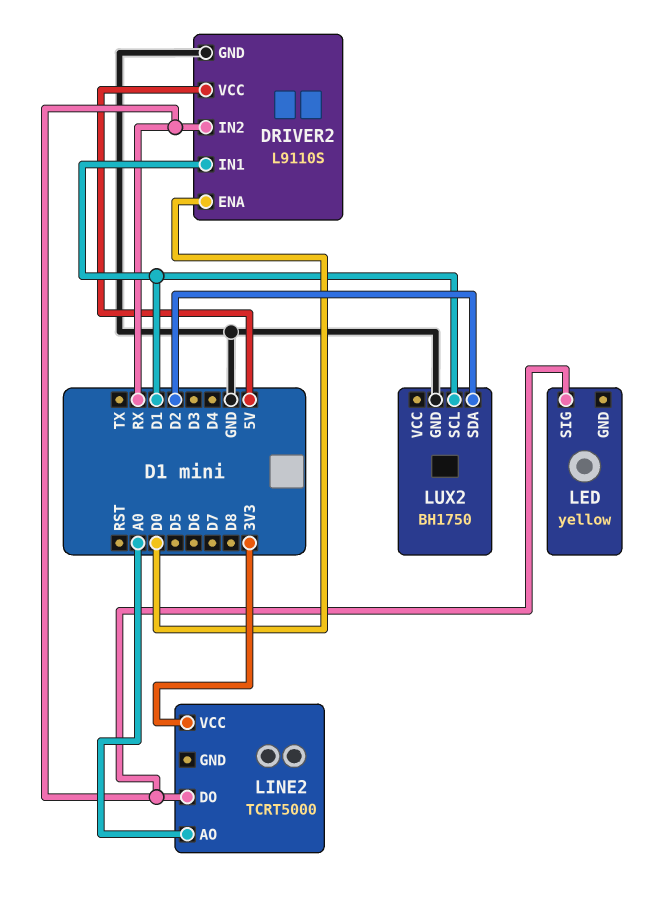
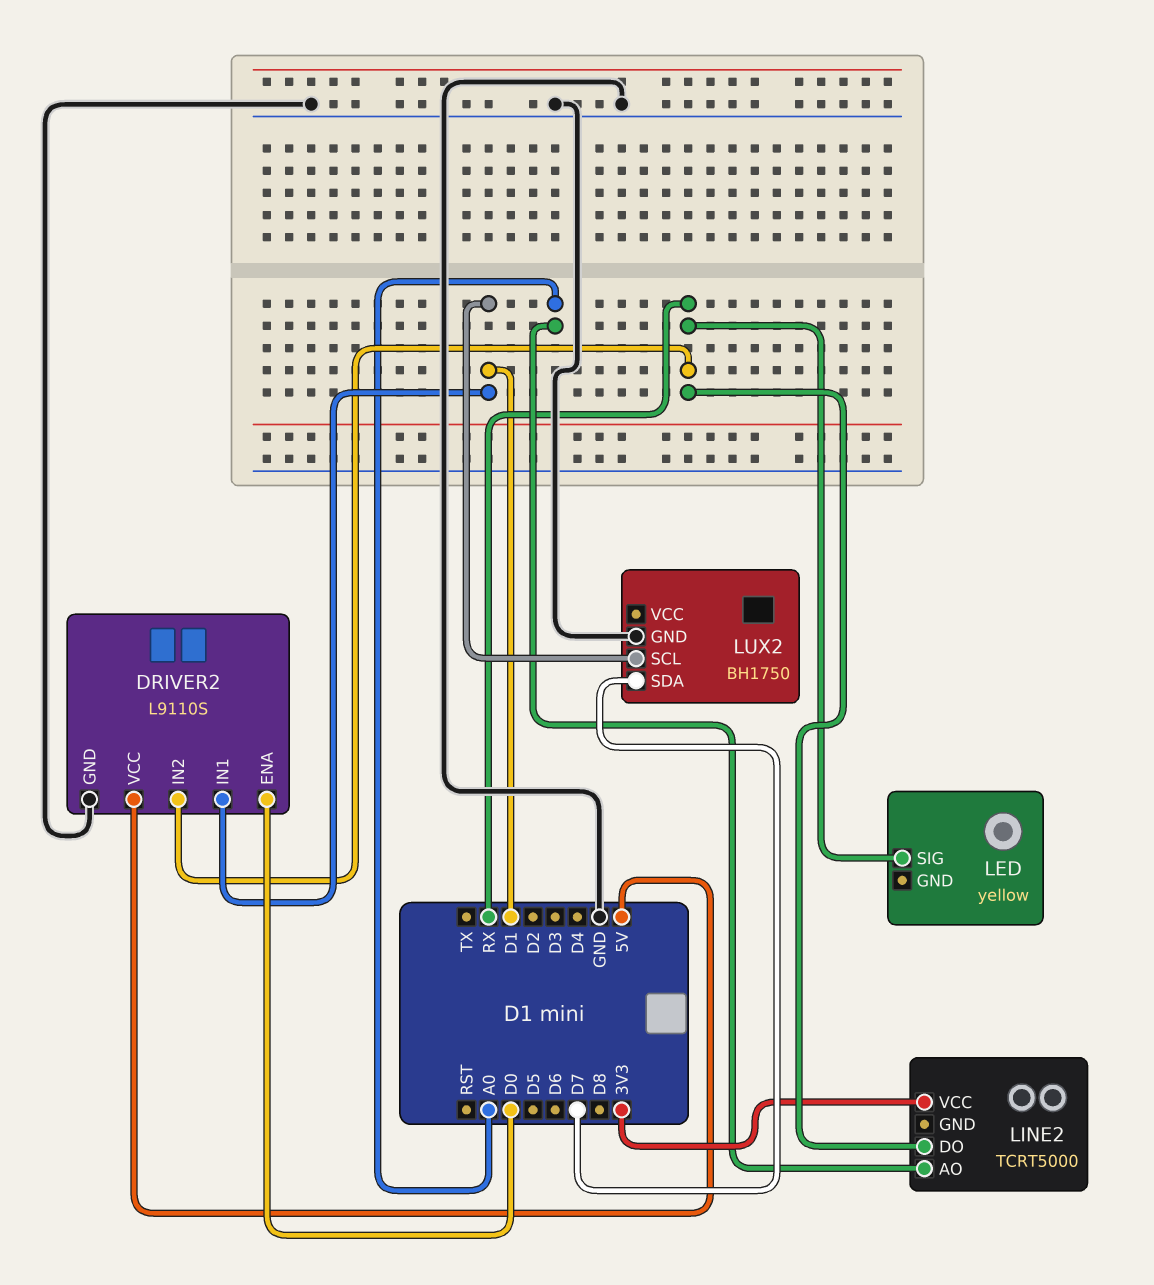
LUX2 pin SDA: D2 -> D7

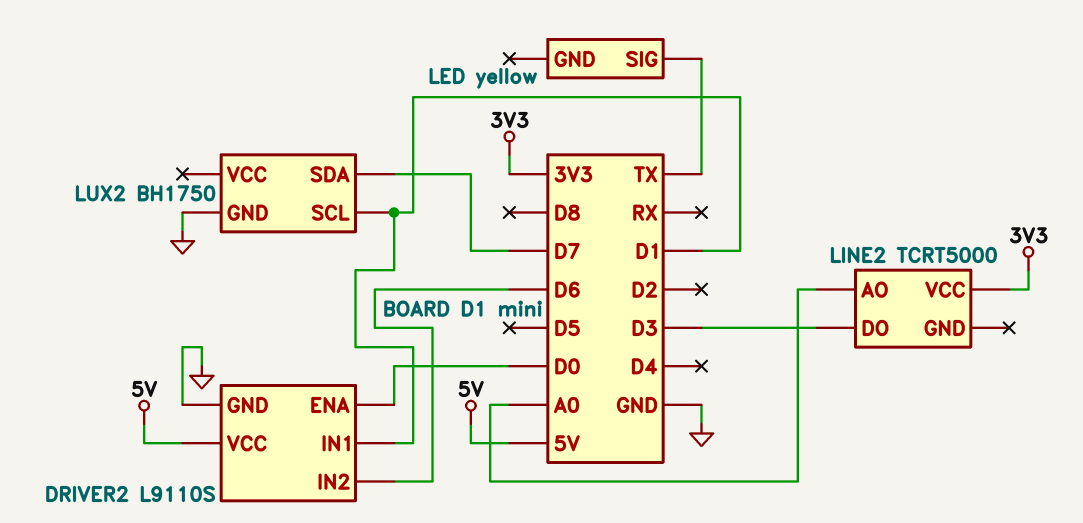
DRIVER2 pin IN2: RX -> D6
LED pin SIG: RX -> TX
LINE2 pin DO: RX -> D3

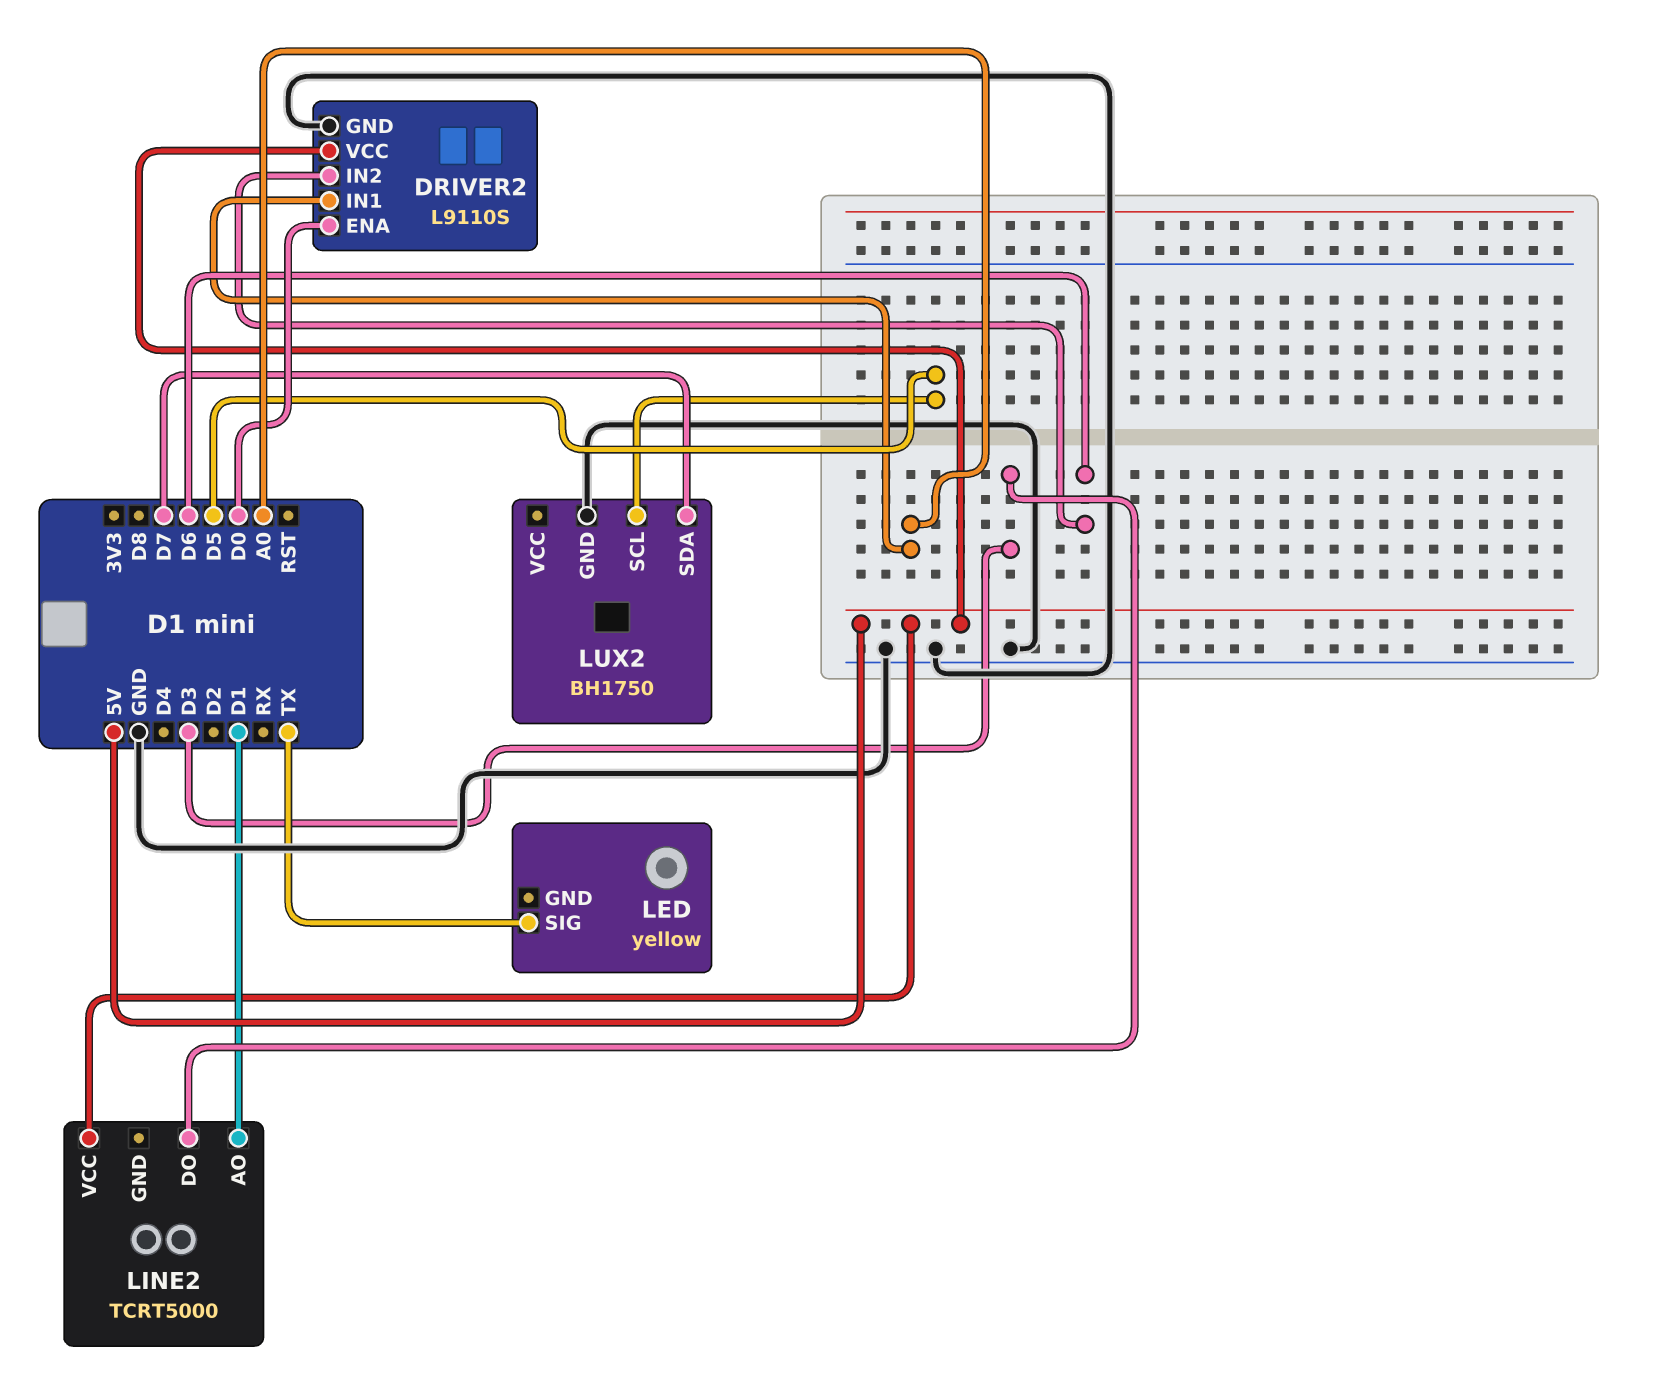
DRIVER2 pin IN1: D1 -> A0
LINE2 pin AO: A0 -> D1
LINE2 pin VCC: 3V3 -> 5V
LUX2 pin SCL: D1 -> D5

